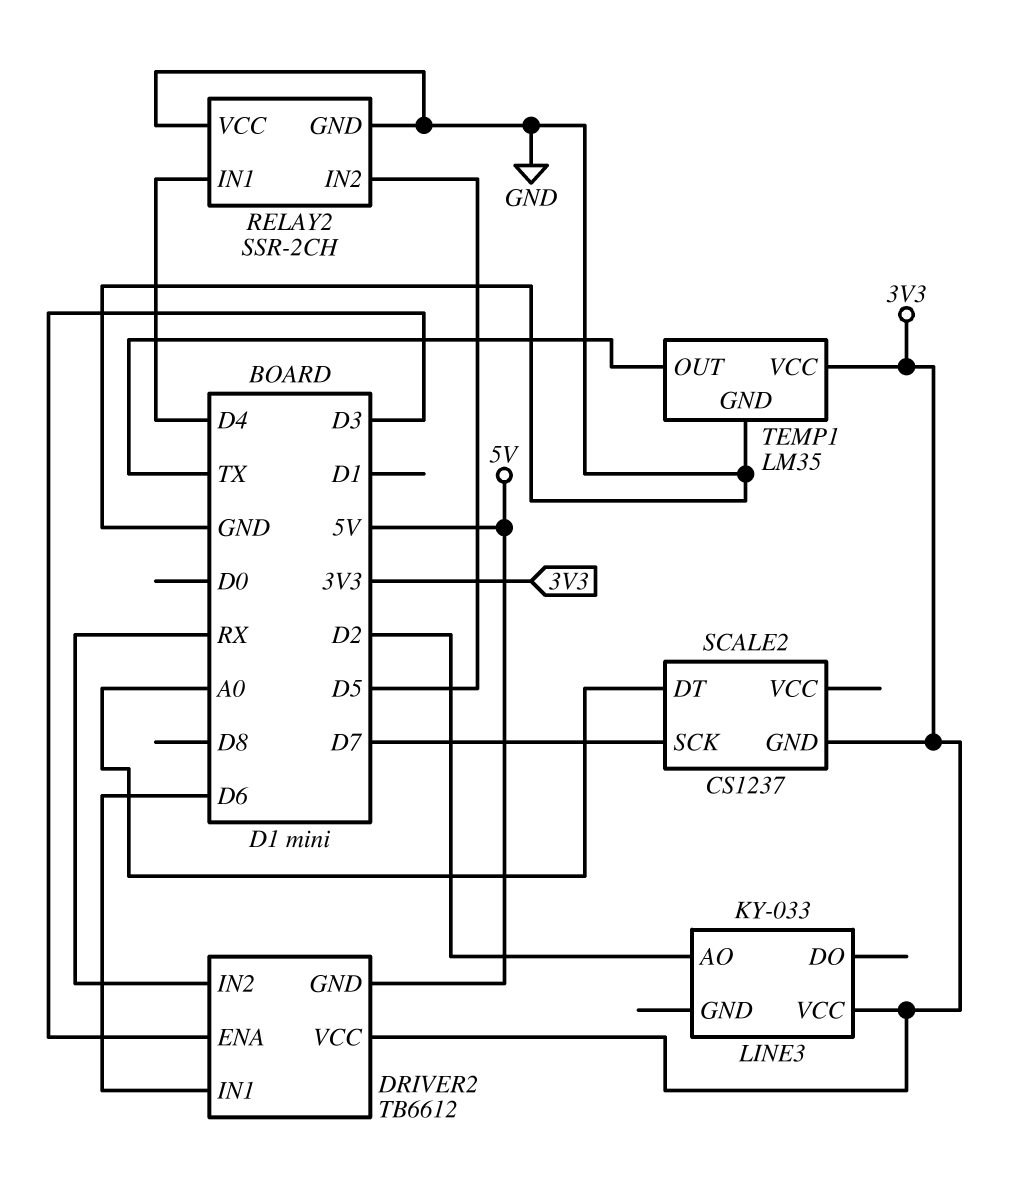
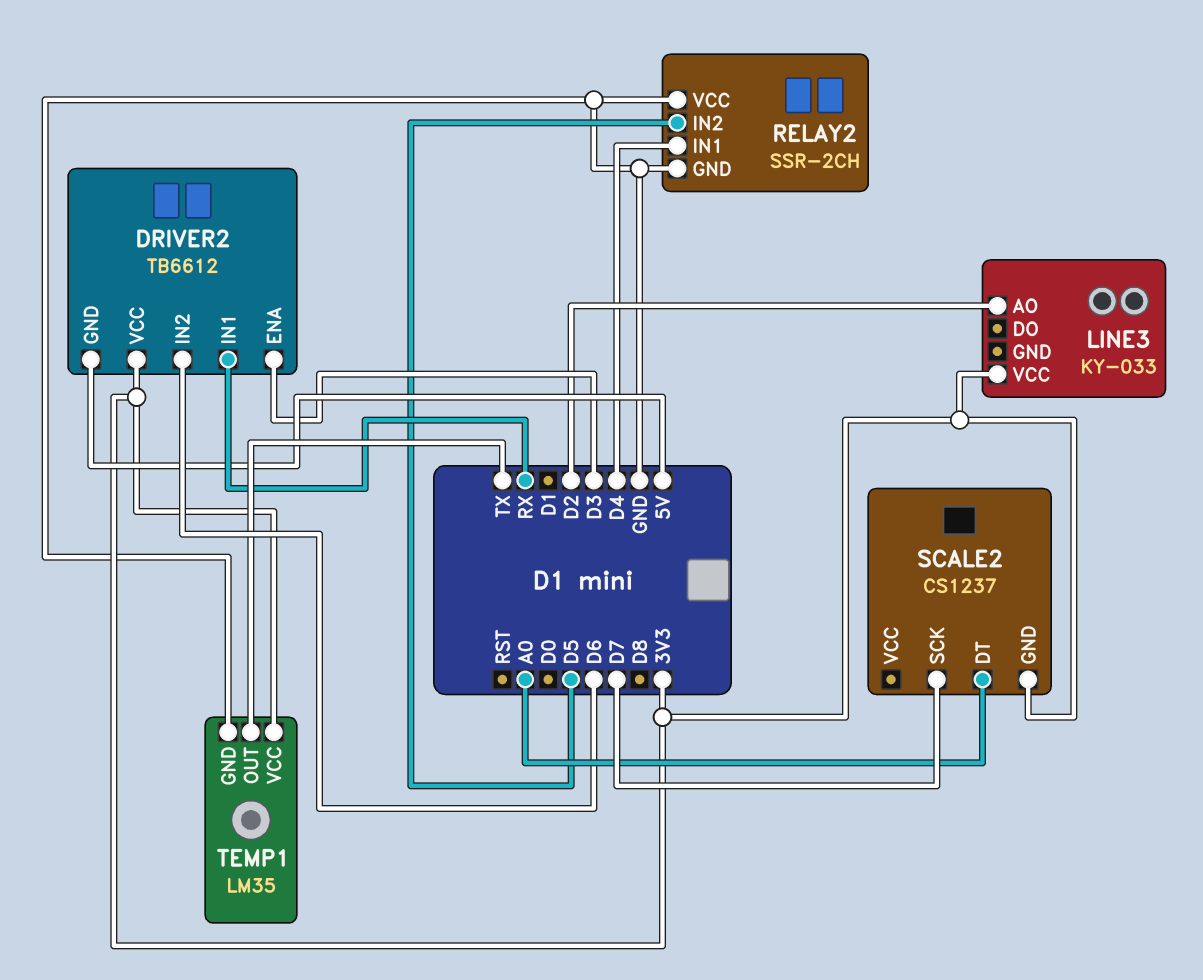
DRIVER2 pin IN1: D6 -> RX
DRIVER2 pin IN2: RX -> D6

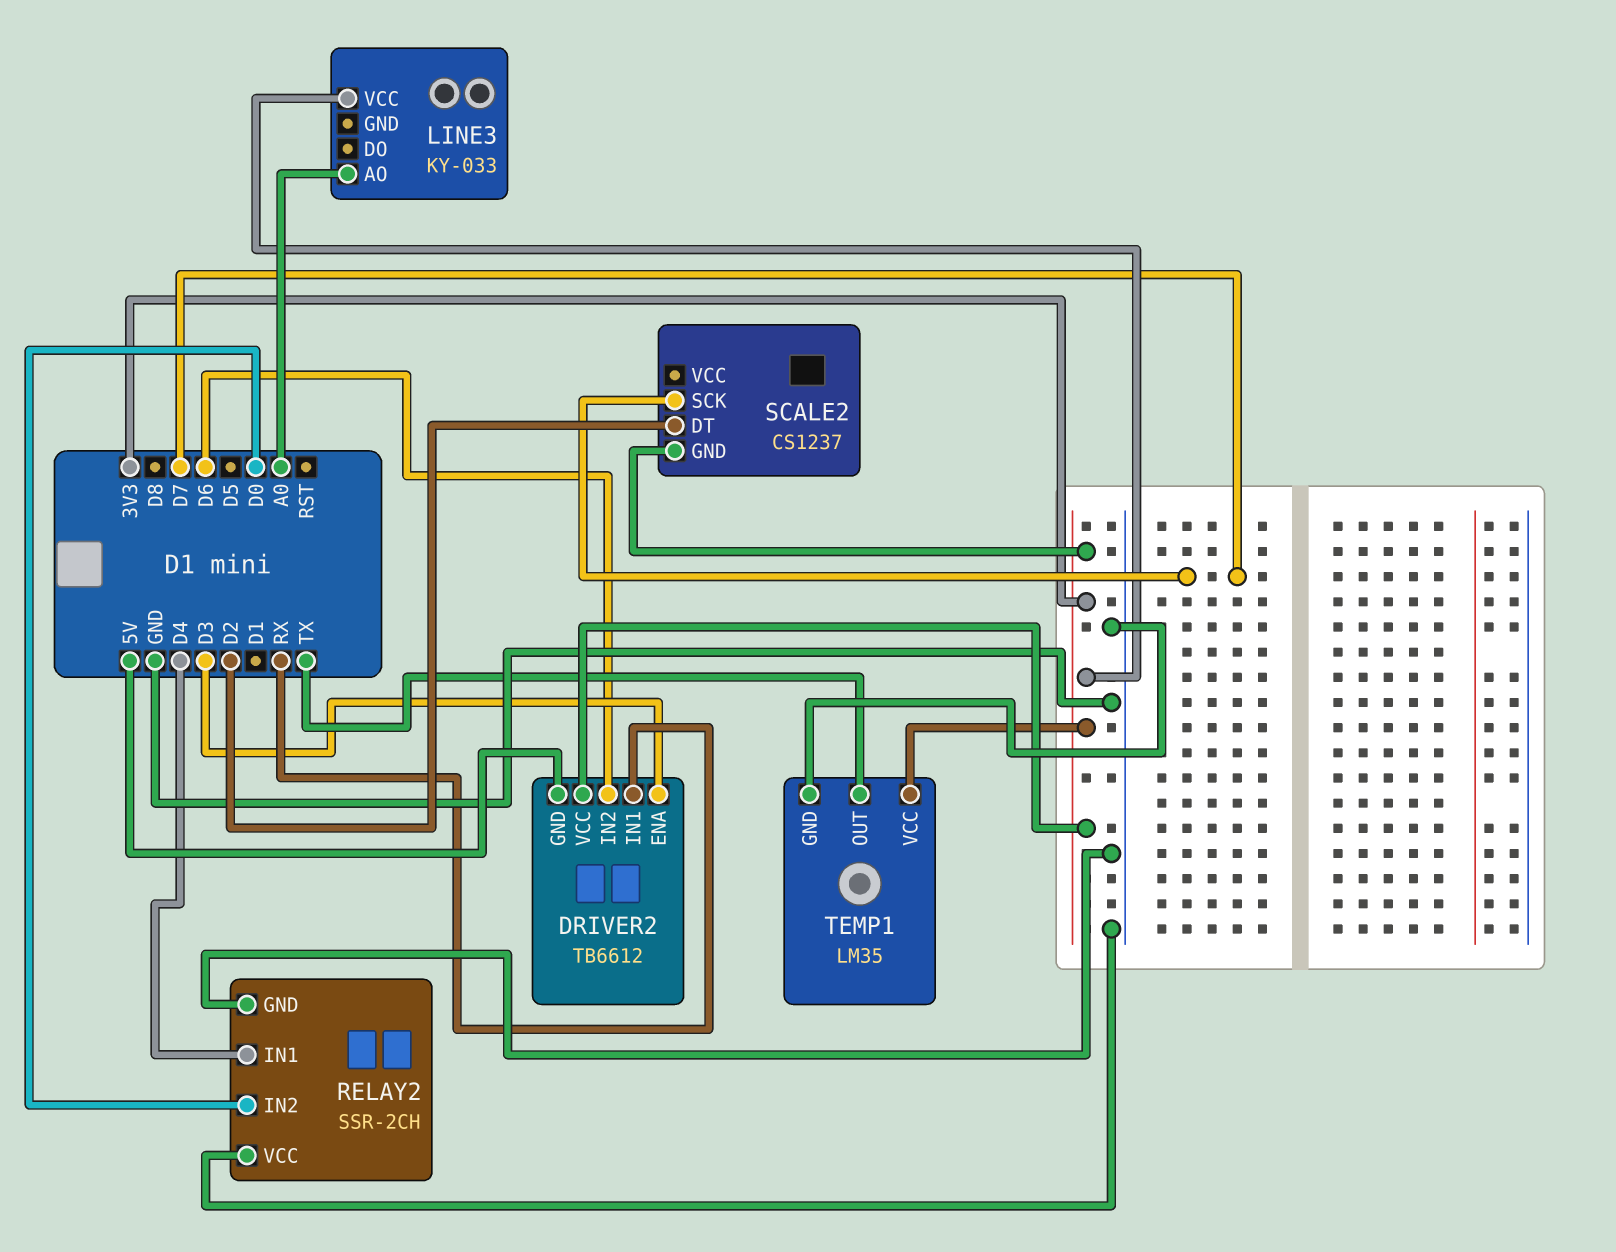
LINE3 pin AO: D2 -> A0
RELAY2 pin IN2: D5 -> D0
SCALE2 pin DT: A0 -> D2

